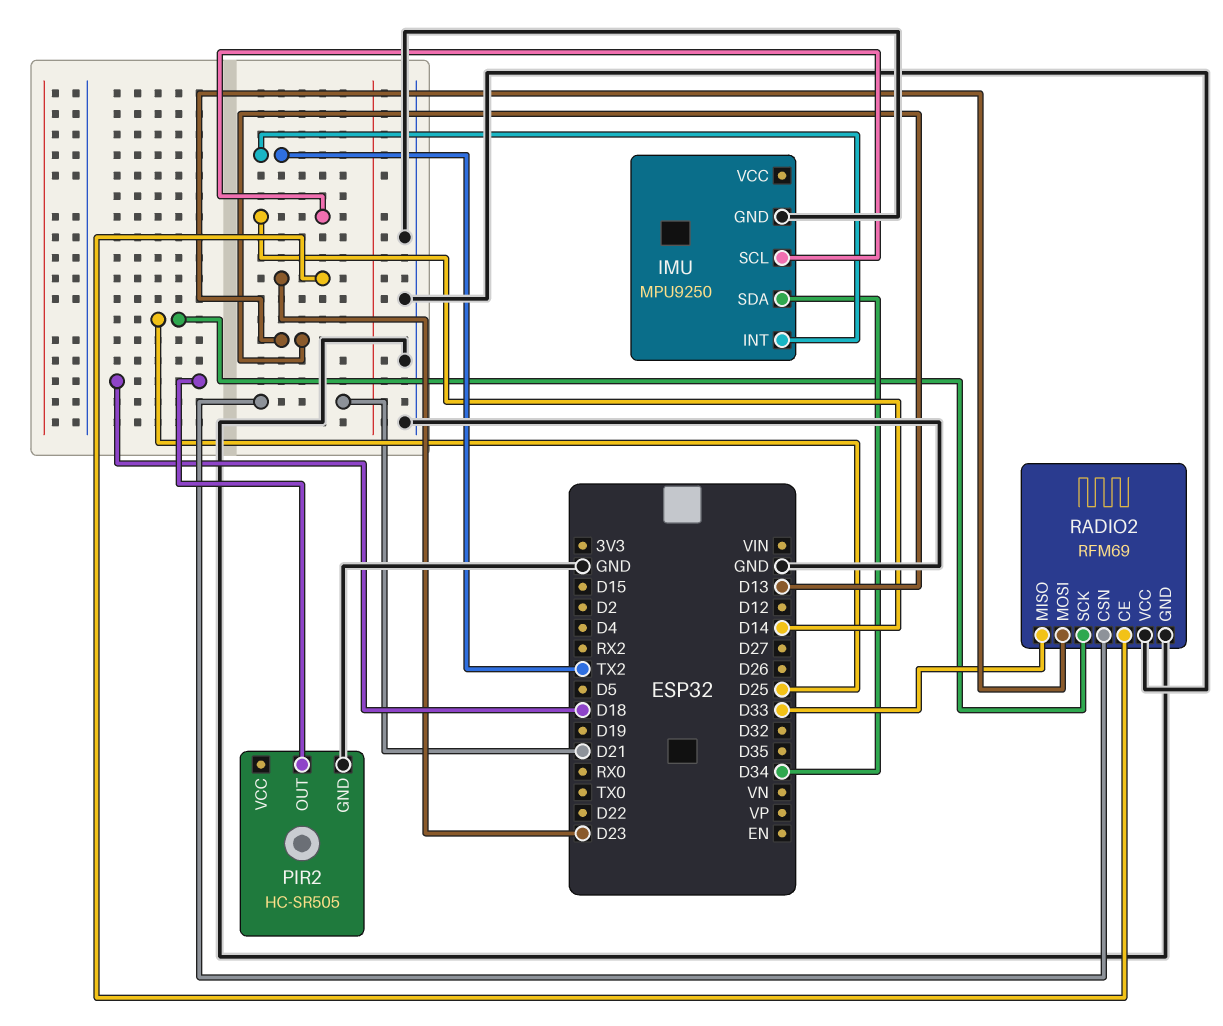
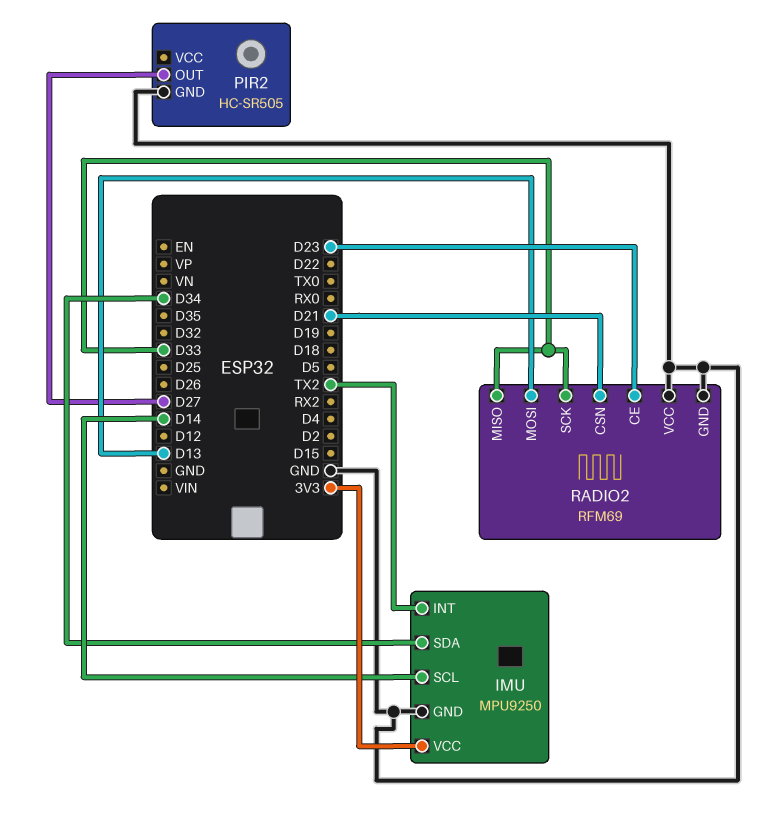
IMU pin VCC: none -> 3V3
PIR2 pin OUT: D18 -> D27
RADIO2 pin SCK: D25 -> D33

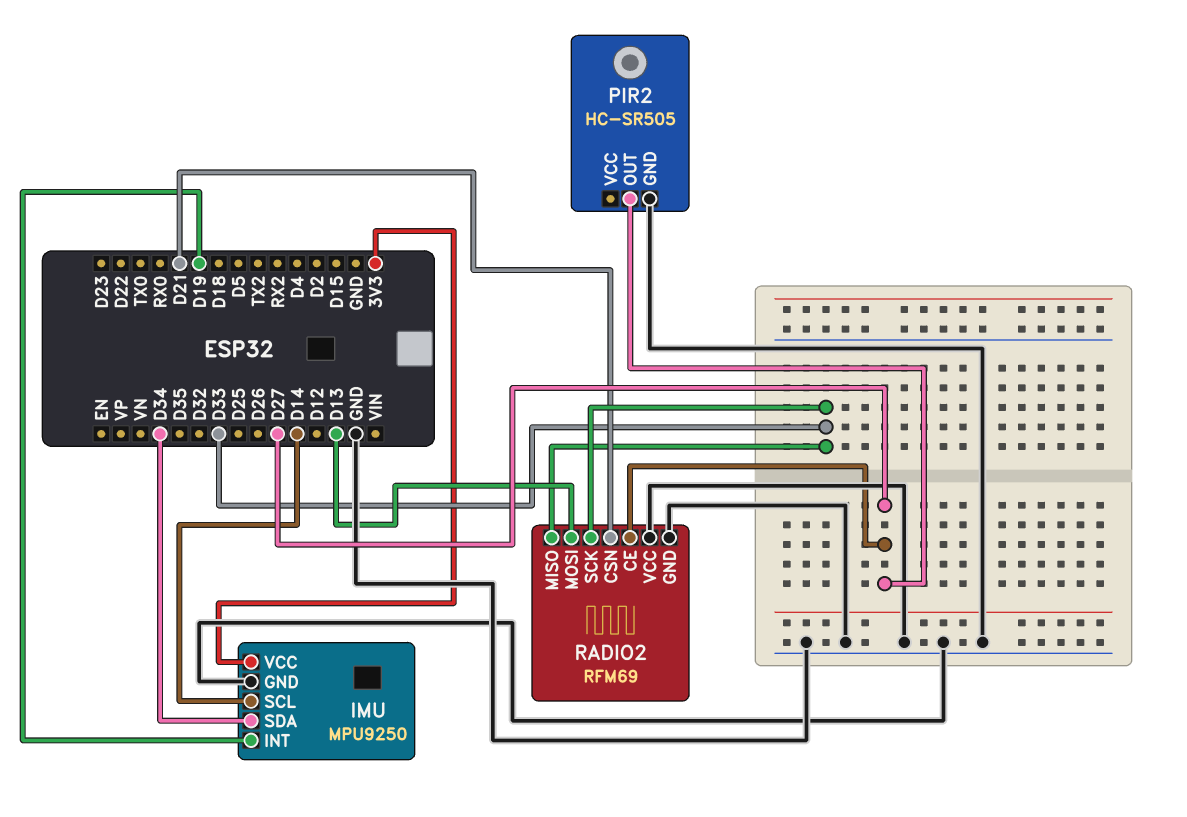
IMU pin INT: TX2 -> D19
RADIO2 pin CE: D23 -> D27

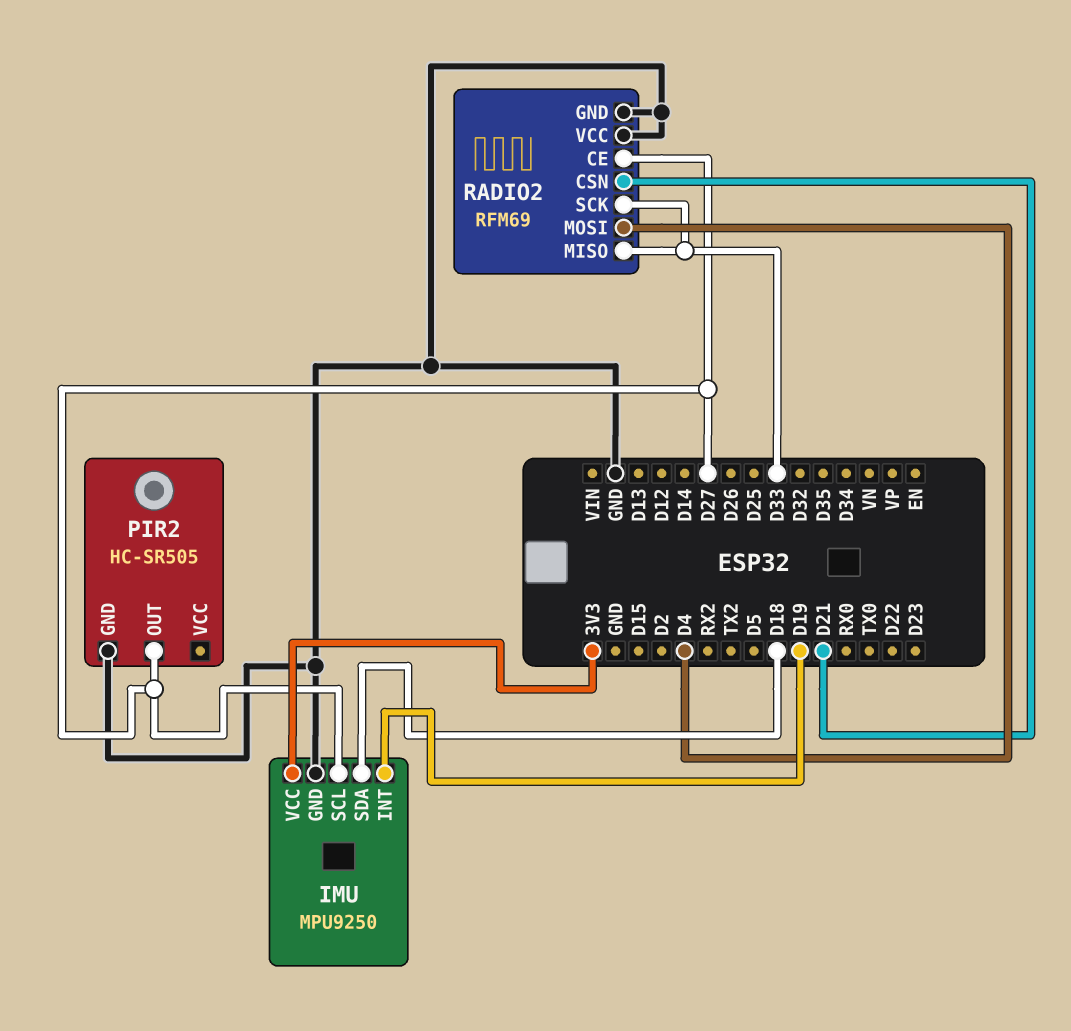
IMU pin SCL: D14 -> D27
IMU pin SDA: D34 -> D18
RADIO2 pin MOSI: D13 -> D4

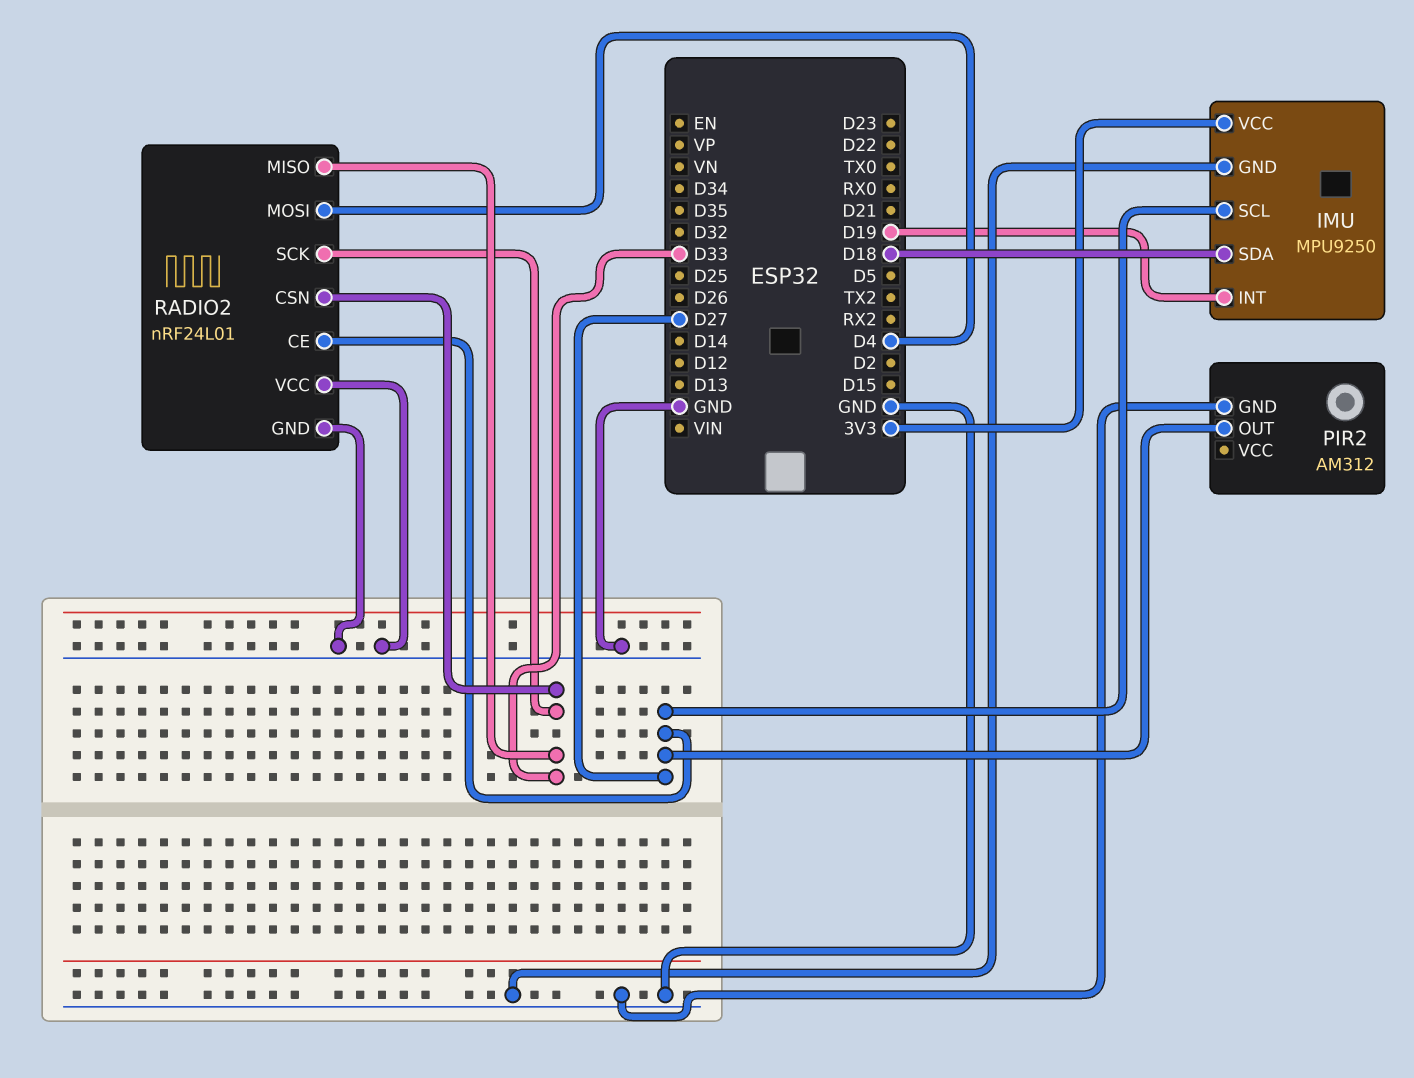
PIR2: HC-SR505 -> AM312
RADIO2: RFM69 -> nRF24L01
RADIO2 pin CSN: D21 -> D33

